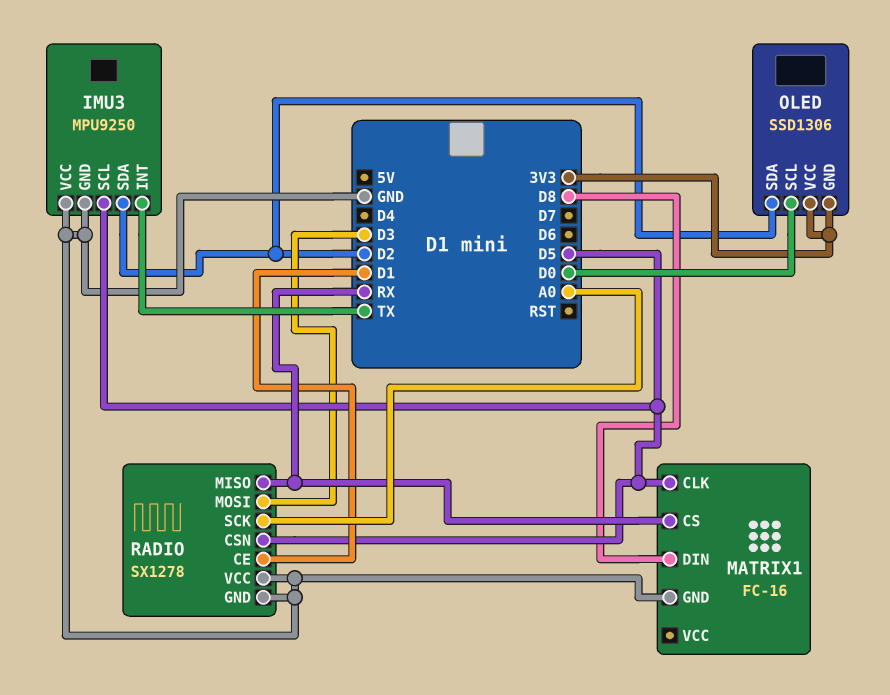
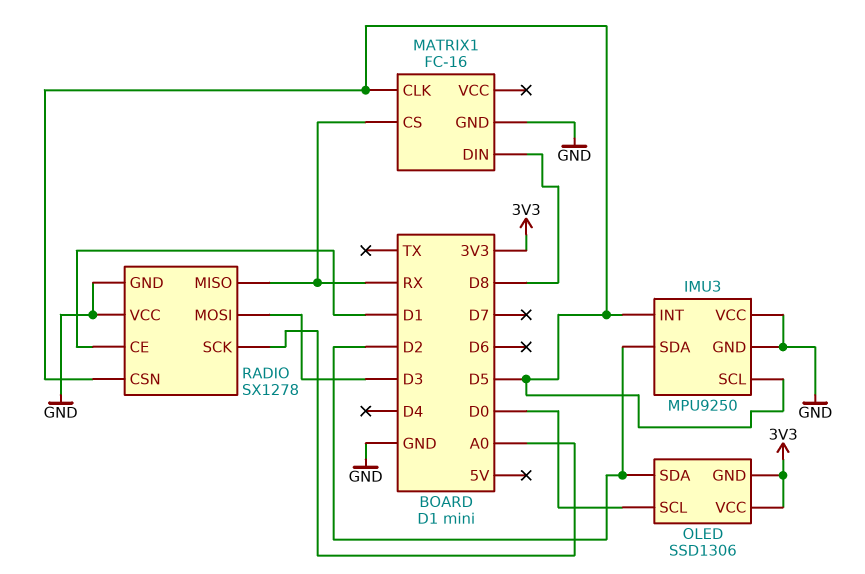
IMU3 pin INT: TX -> D5

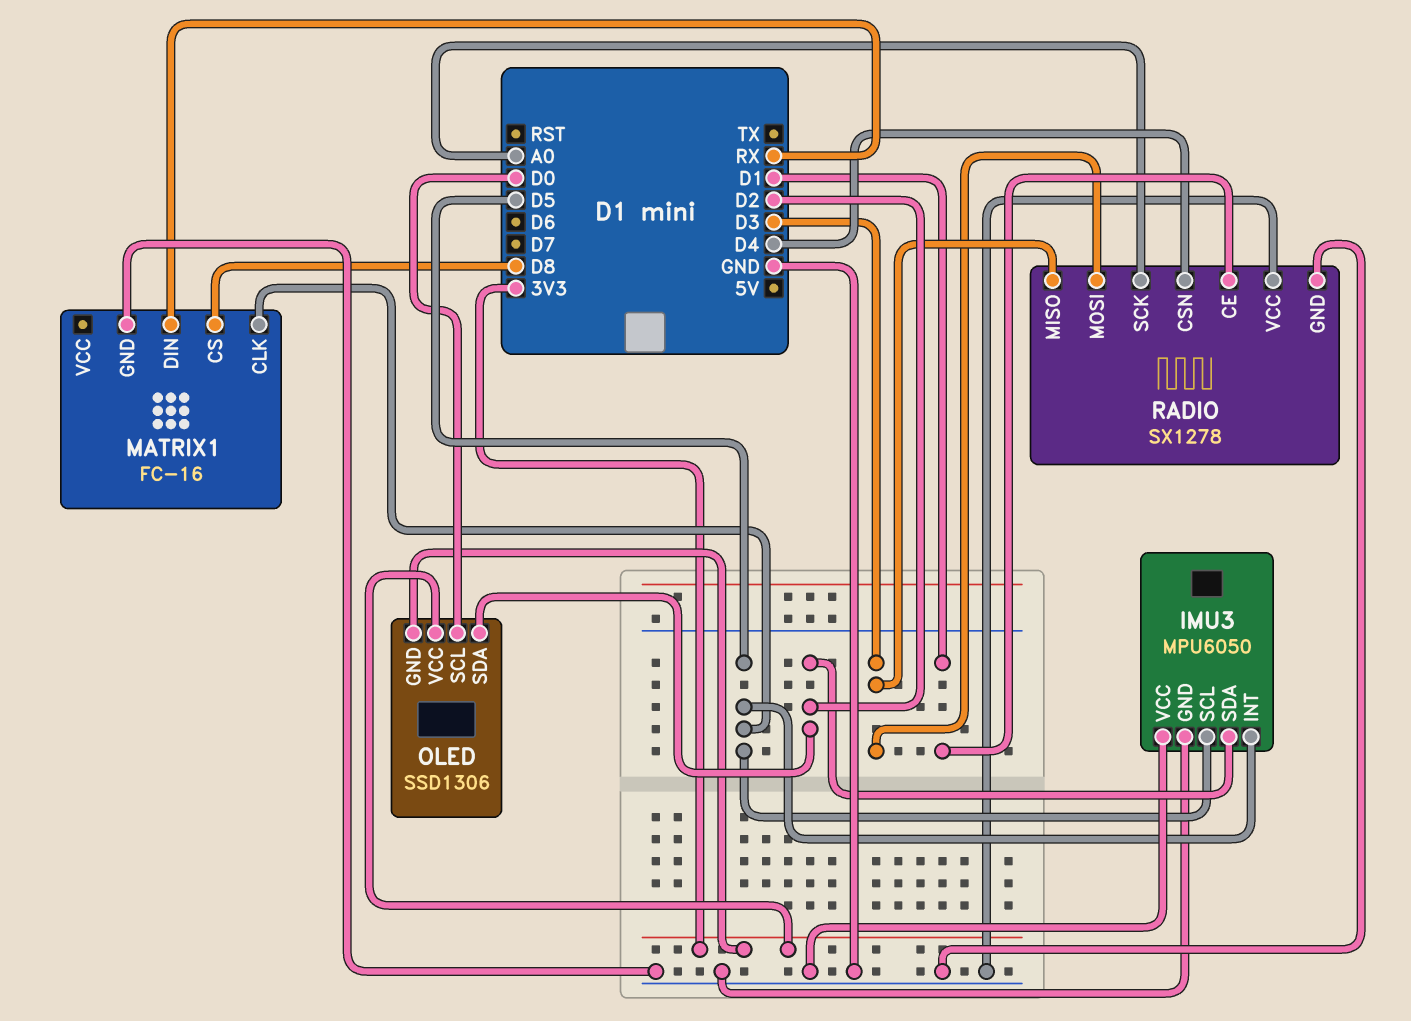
IMU3: MPU9250 -> MPU6050
MATRIX1 pin CS: RX -> D8
MATRIX1 pin DIN: D8 -> RX
RADIO pin CSN: D5 -> D4
RADIO pin MISO: RX -> D3

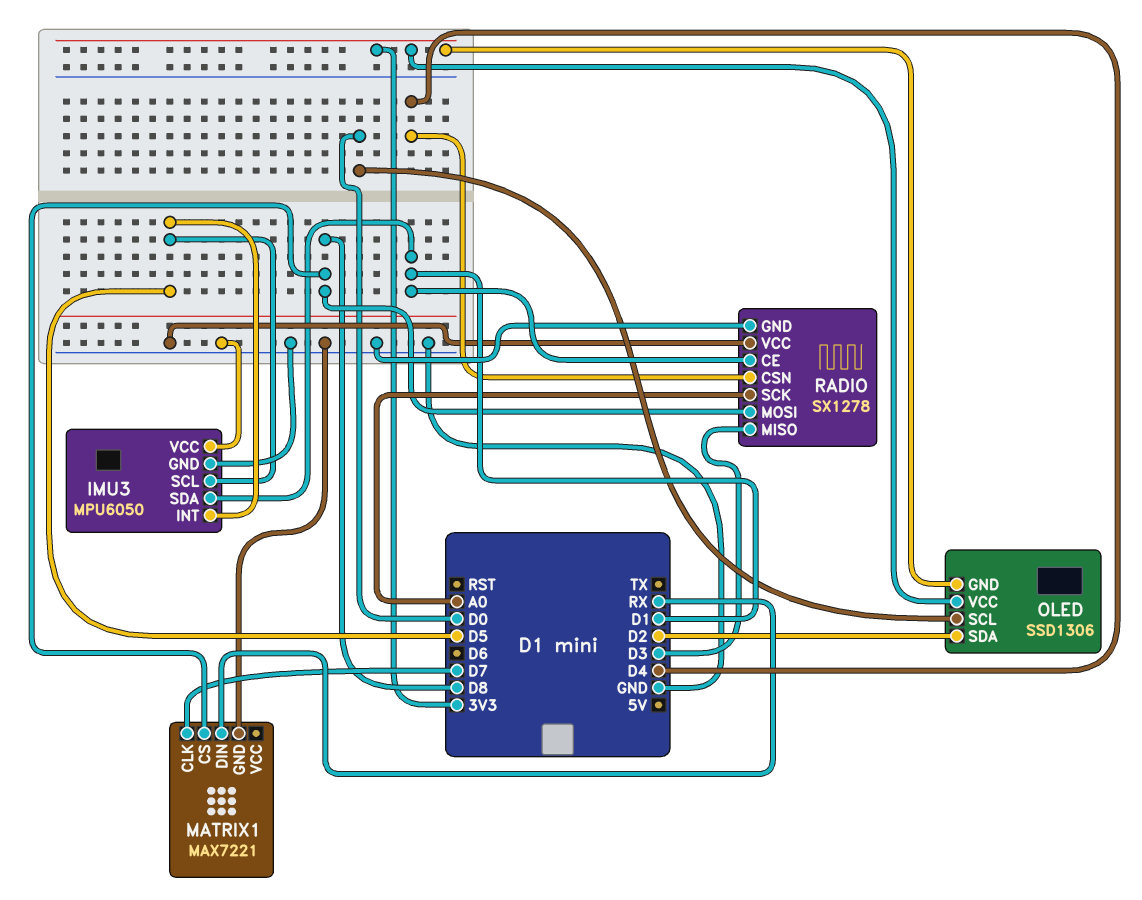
IMU3 pin SDA: D2 -> D1
MATRIX1: FC-16 -> MAX7221
MATRIX1 pin CLK: D5 -> D7
RADIO pin MOSI: D3 -> D8

